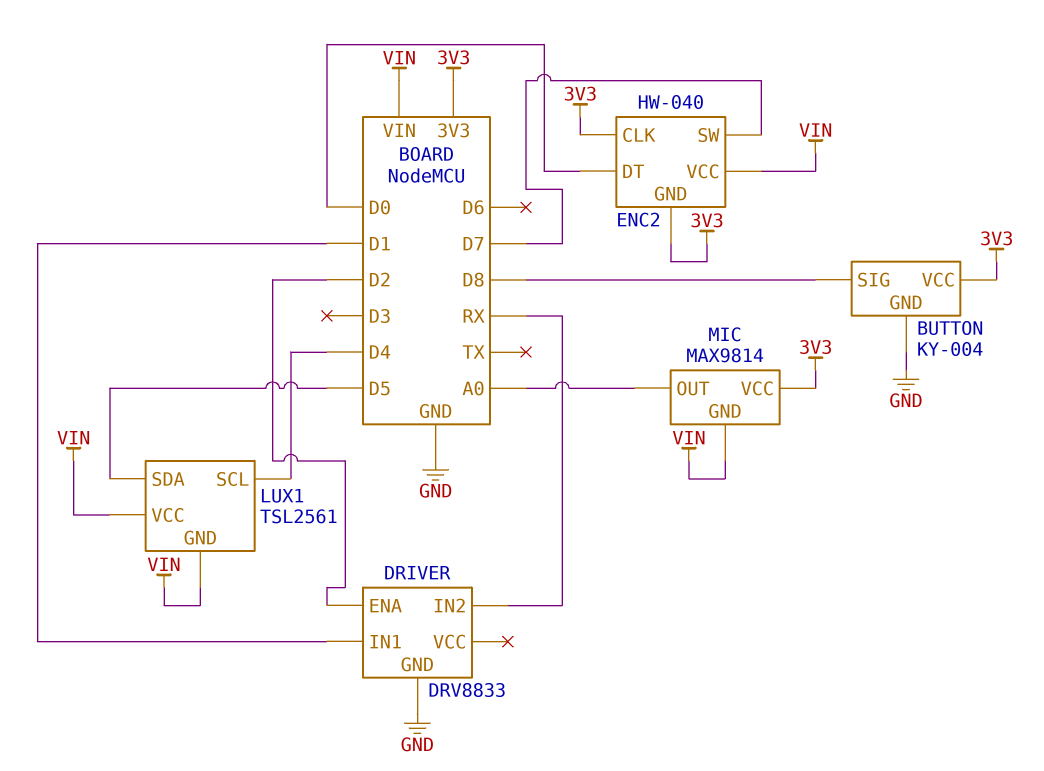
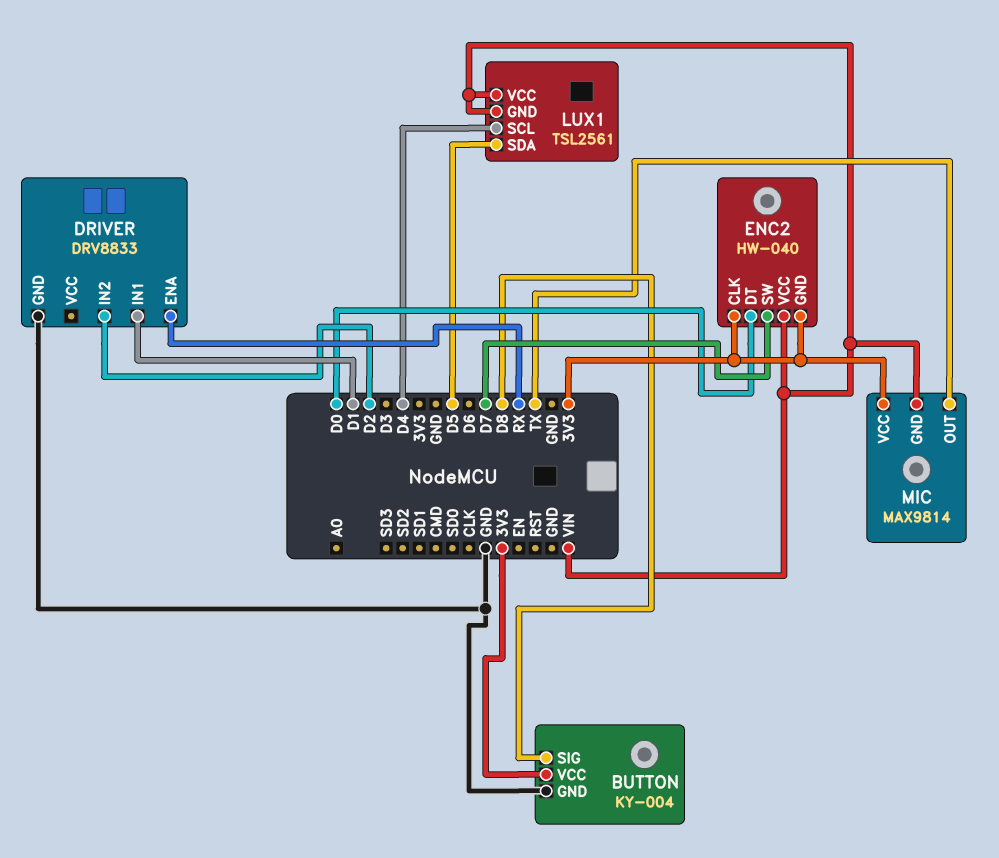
DRIVER pin ENA: D2 -> RX
DRIVER pin IN2: RX -> D2
MIC pin OUT: A0 -> TX

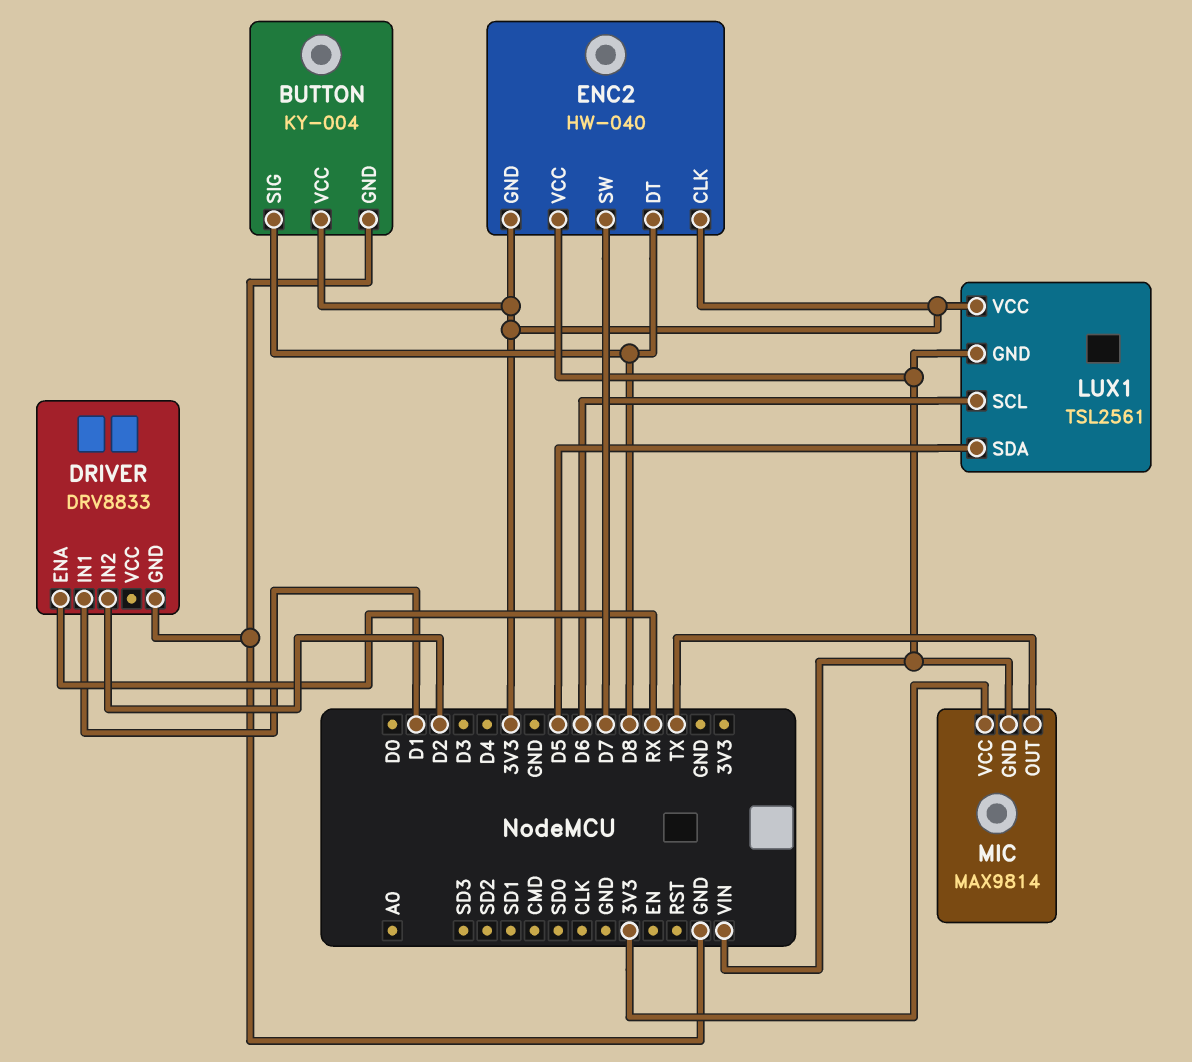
ENC2 pin DT: D0 -> D8
LUX1 pin SCL: D4 -> D6
LUX1 pin VCC: VIN -> 3V3

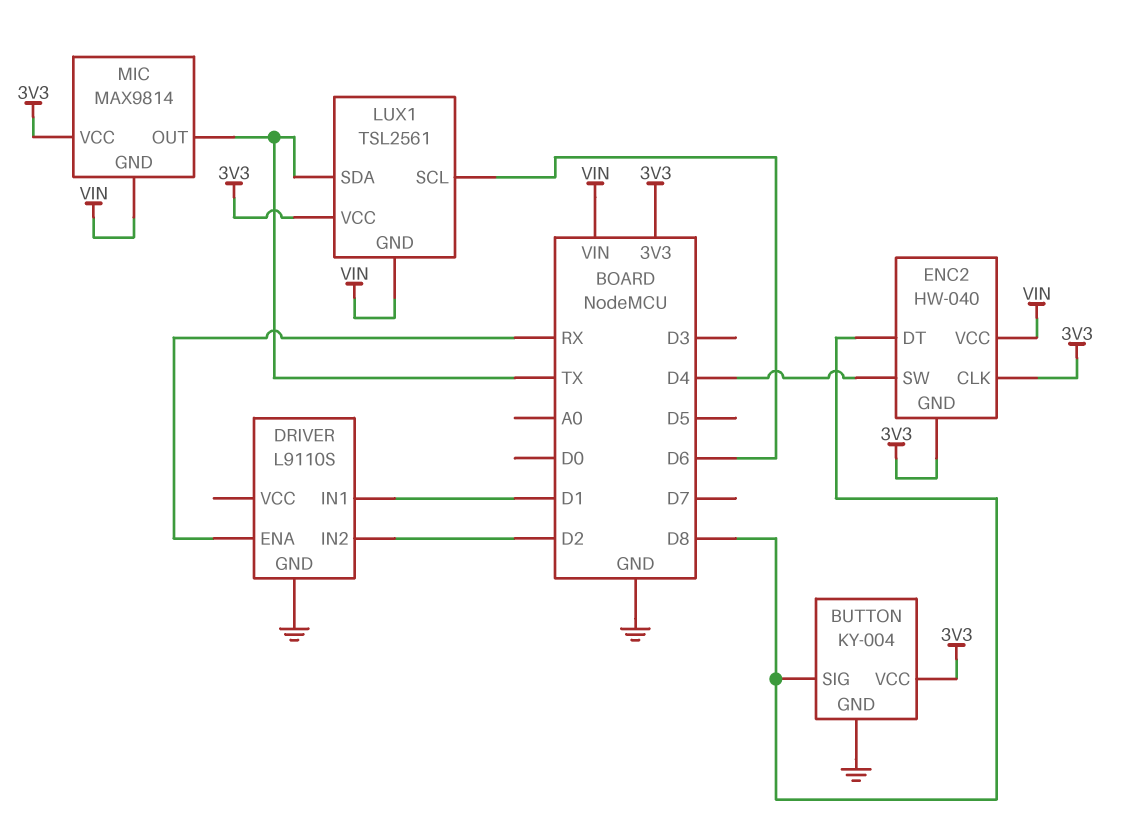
DRIVER: DRV8833 -> L9110S
ENC2 pin SW: D7 -> D4
LUX1 pin SDA: D5 -> TX

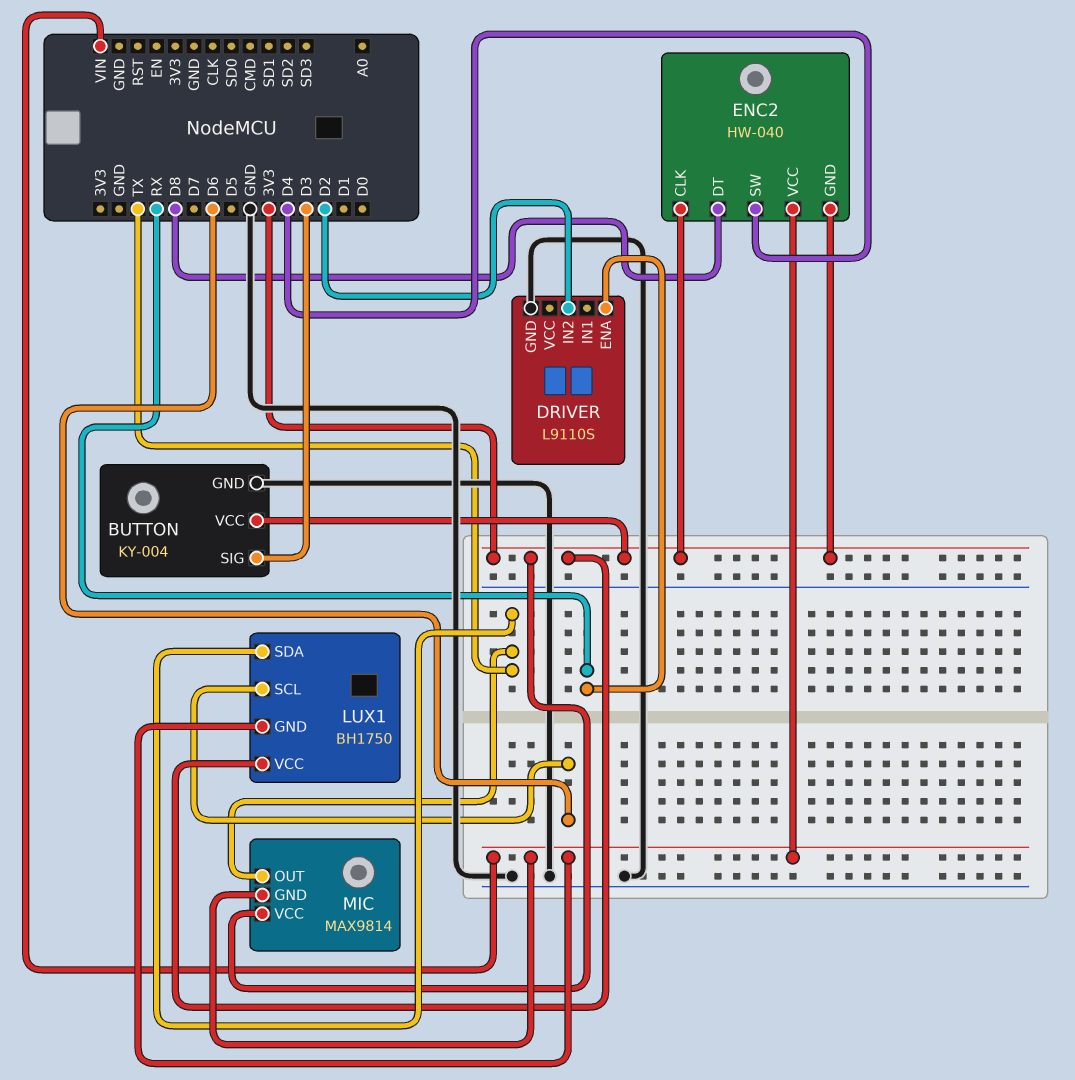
BUTTON pin SIG: D8 -> D3
DRIVER pin IN1: D1 -> none
LUX1: TSL2561 -> BH1750

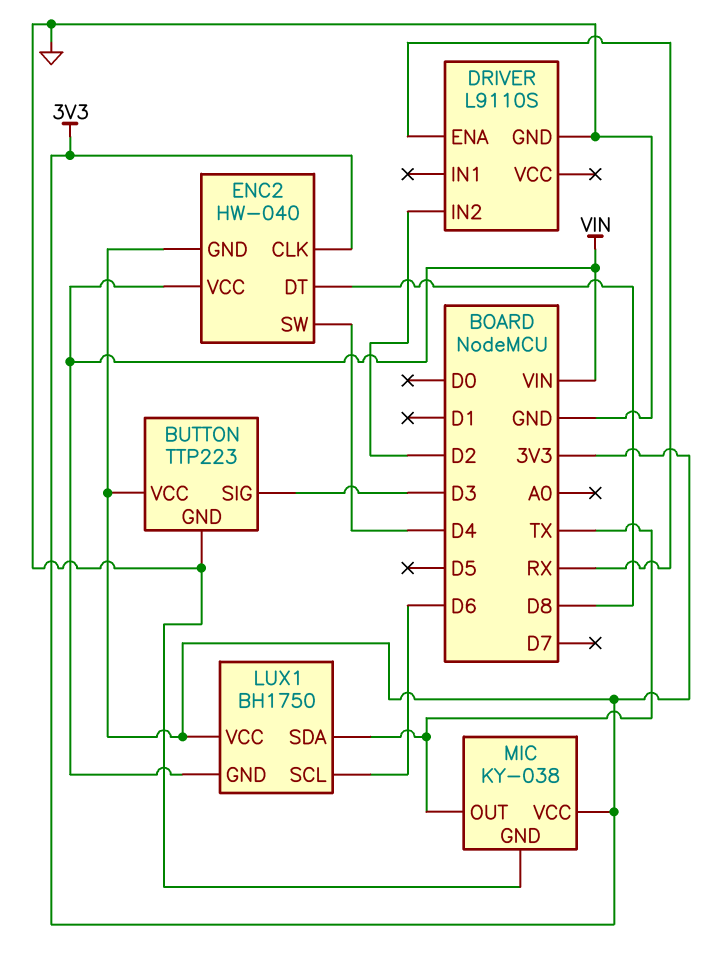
BUTTON: KY-004 -> TTP223
MIC: MAX9814 -> KY-038
MIC pin GND: VIN -> GND

